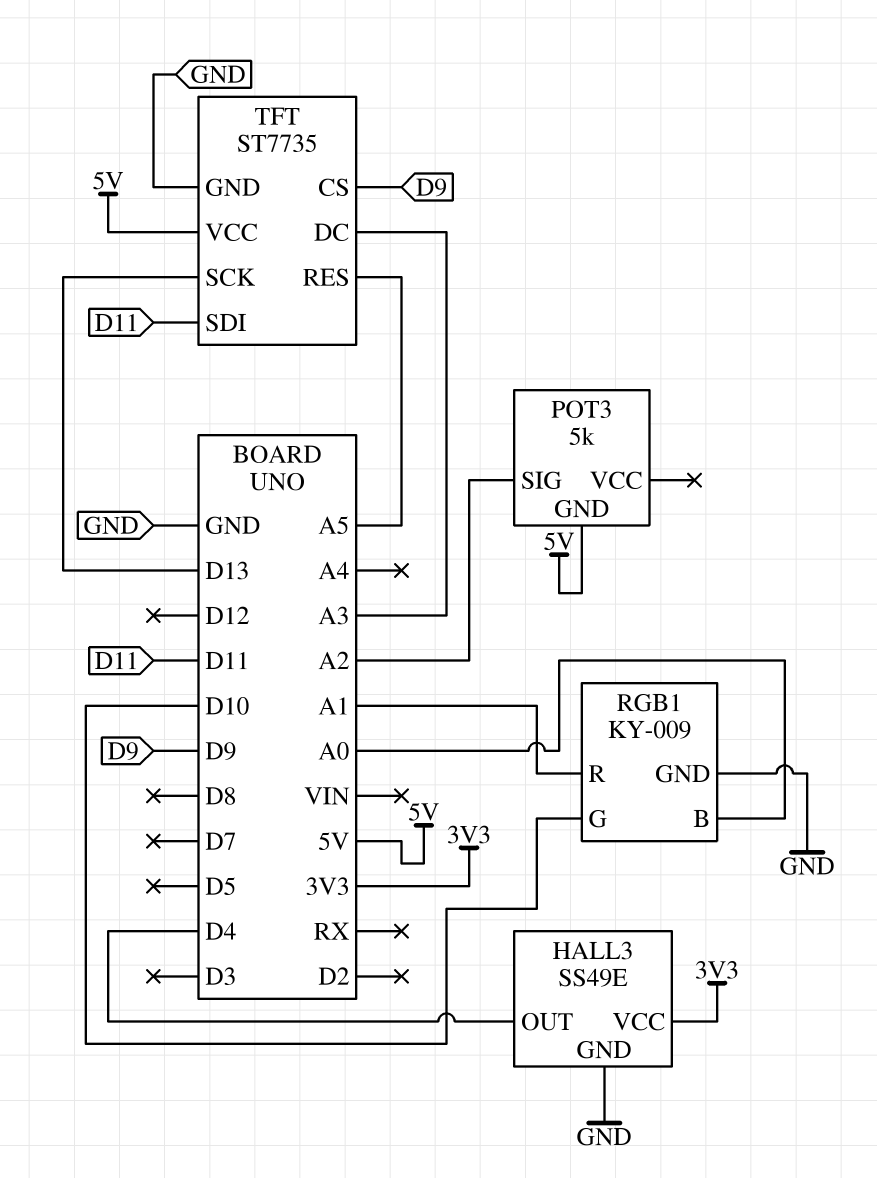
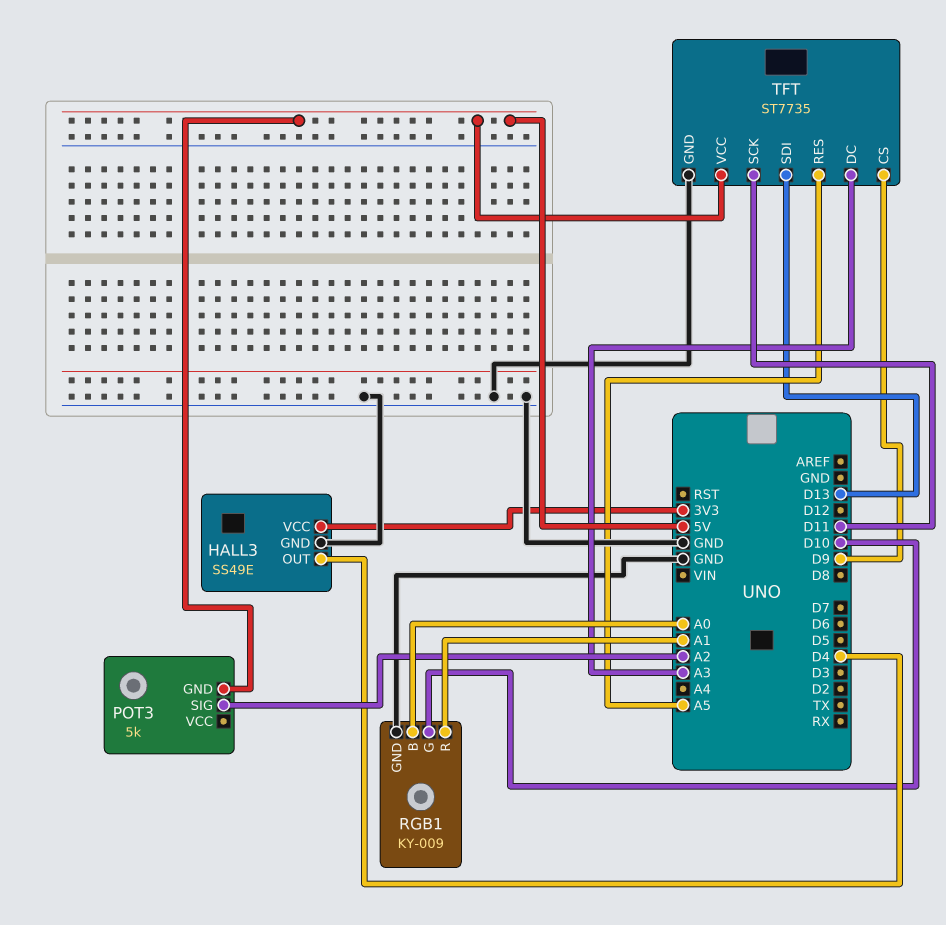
TFT pin SCK: D13 -> D11
TFT pin SDI: D11 -> D13

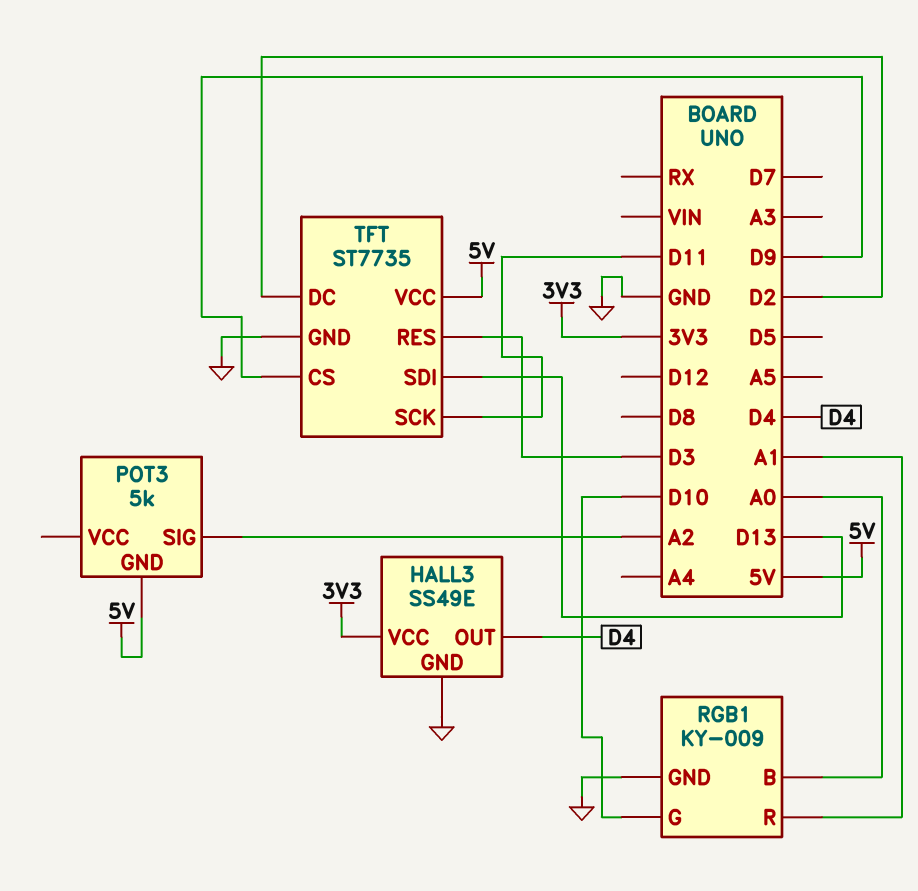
TFT pin DC: A3 -> D2
TFT pin RES: A5 -> D3

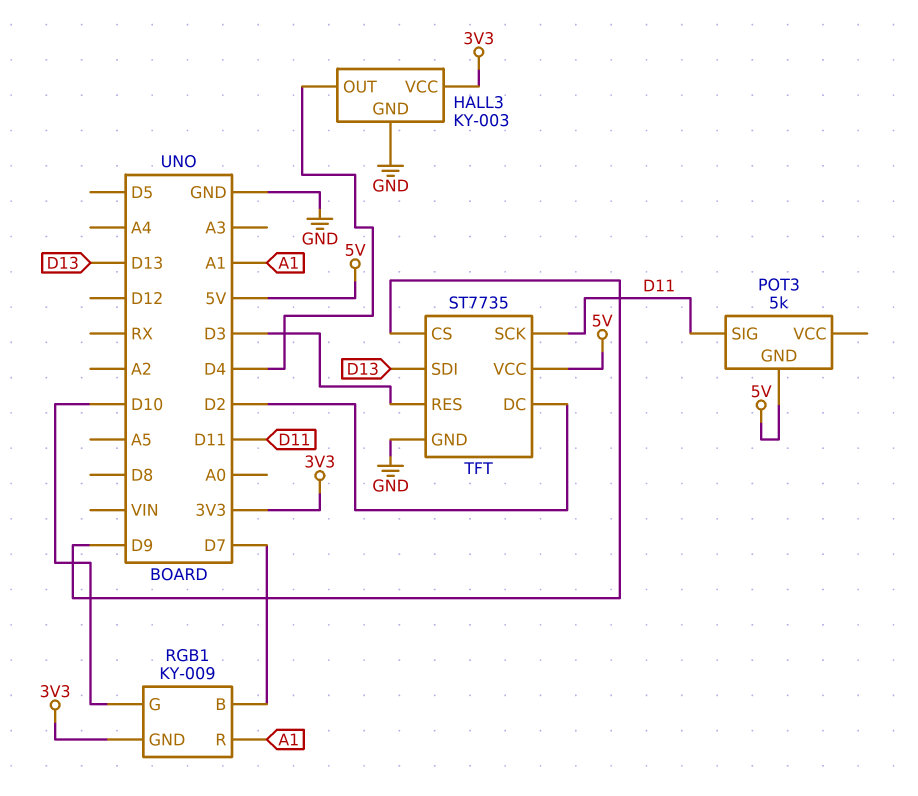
HALL3: SS49E -> KY-003
POT3 pin SIG: A2 -> D11
RGB1 pin B: A0 -> D7
RGB1 pin GND: GND -> 3V3

